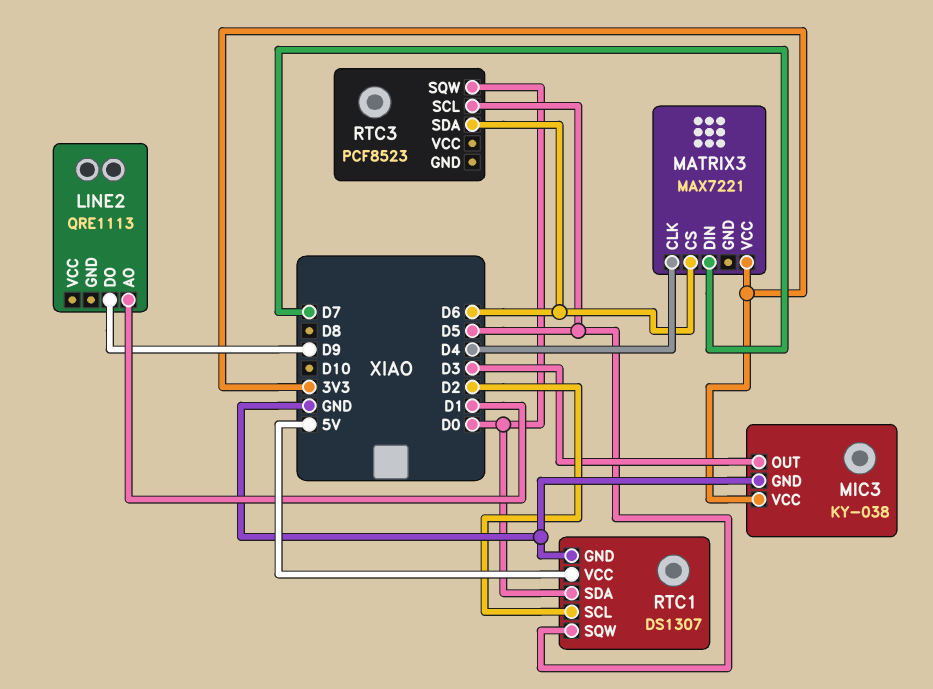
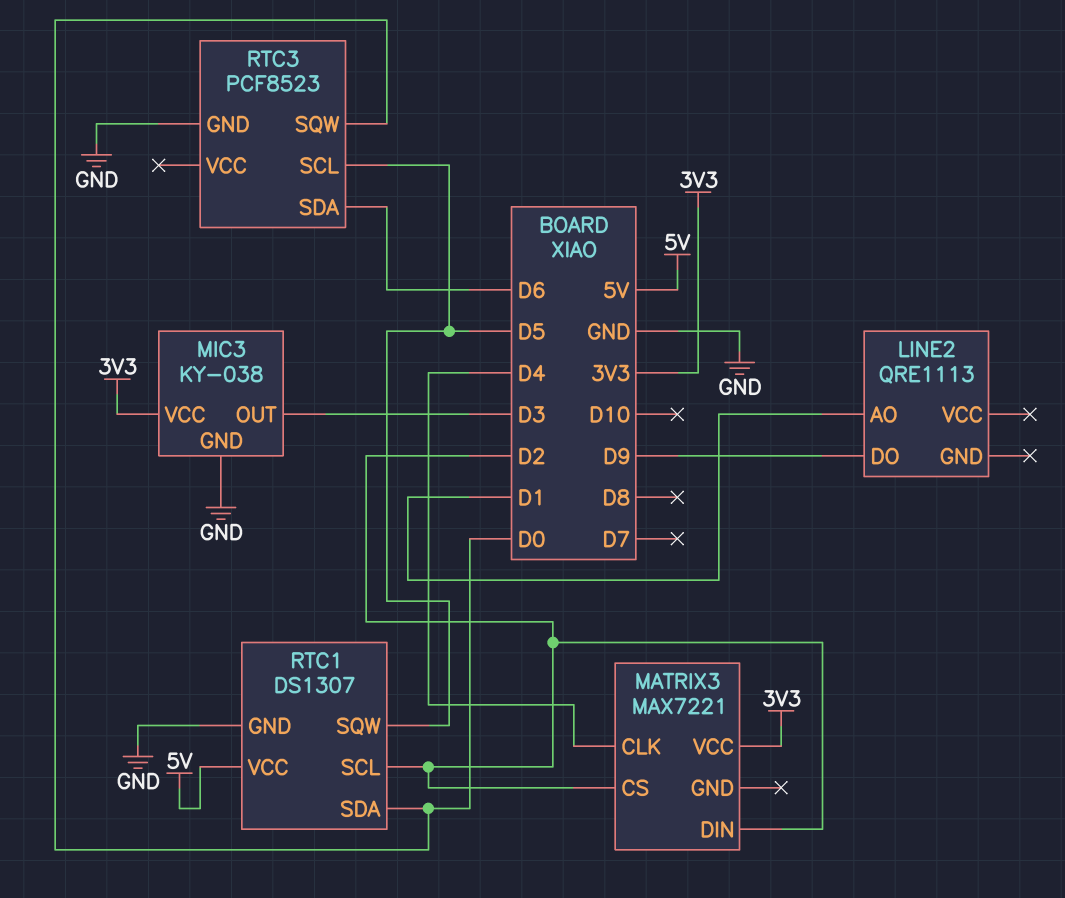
MATRIX3 pin CS: D6 -> D2
MATRIX3 pin DIN: D7 -> D2
RTC3 pin GND: none -> GND

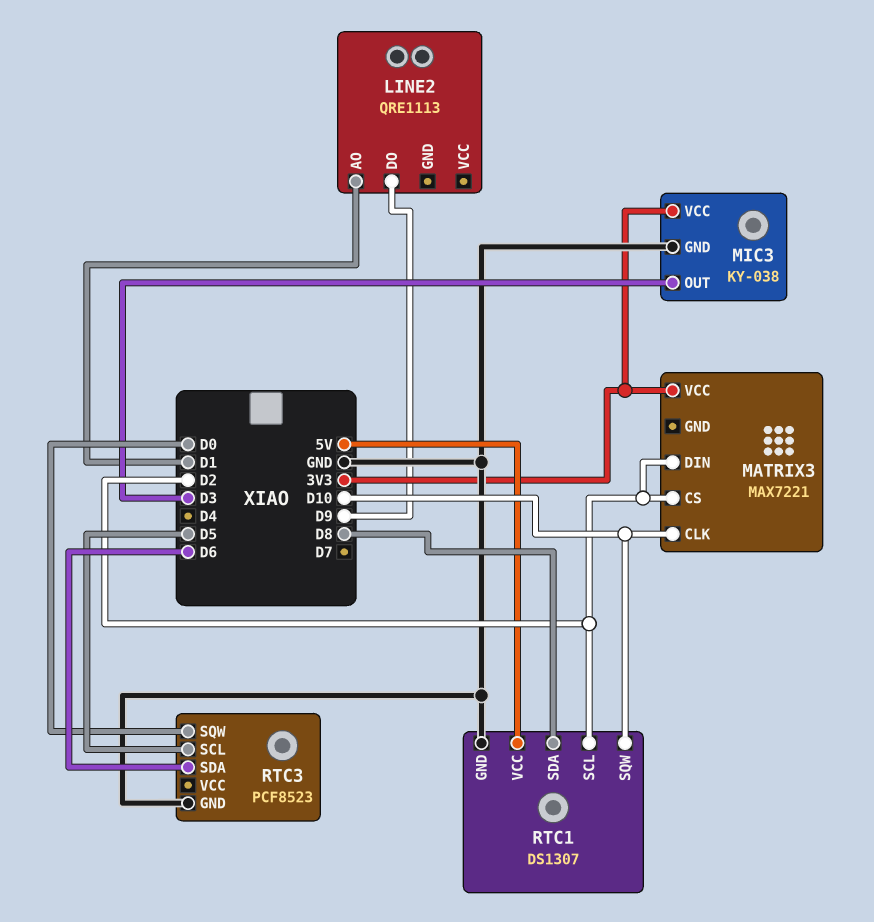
MATRIX3 pin CLK: D4 -> D10
RTC1 pin SDA: D0 -> D8
RTC1 pin SQW: D5 -> D10

